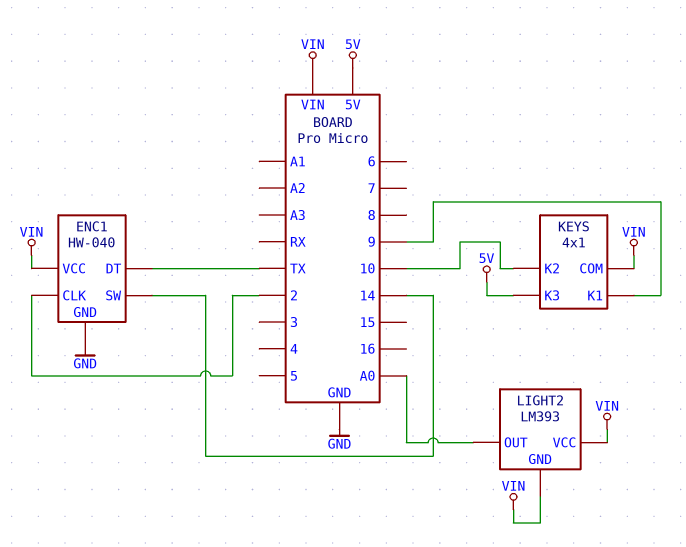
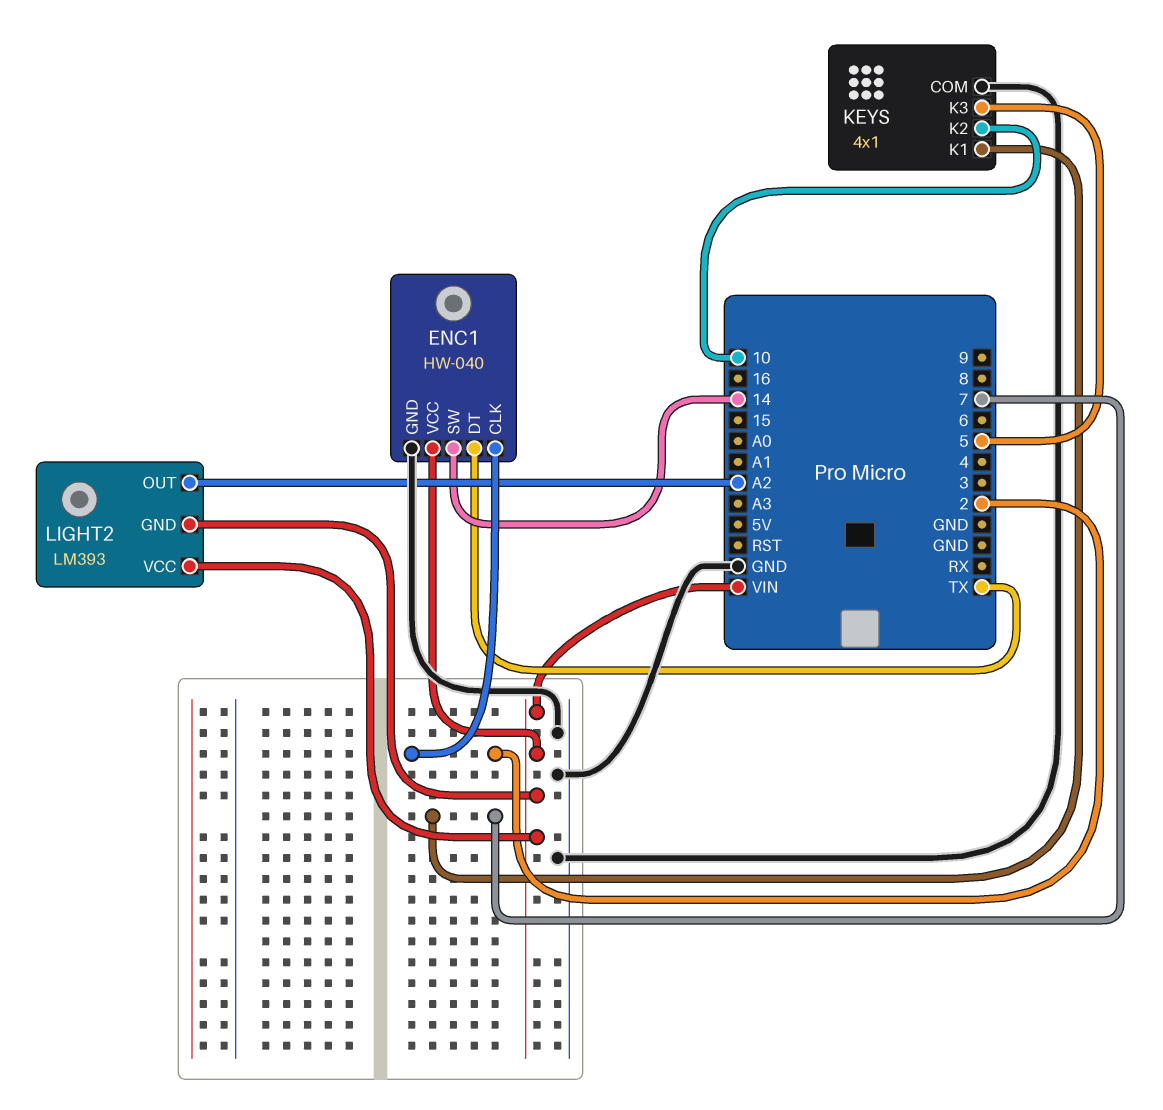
KEYS pin COM: VIN -> GND
KEYS pin K1: 9 -> 7
KEYS pin K3: 5V -> 5
LIGHT2 pin OUT: A0 -> A2

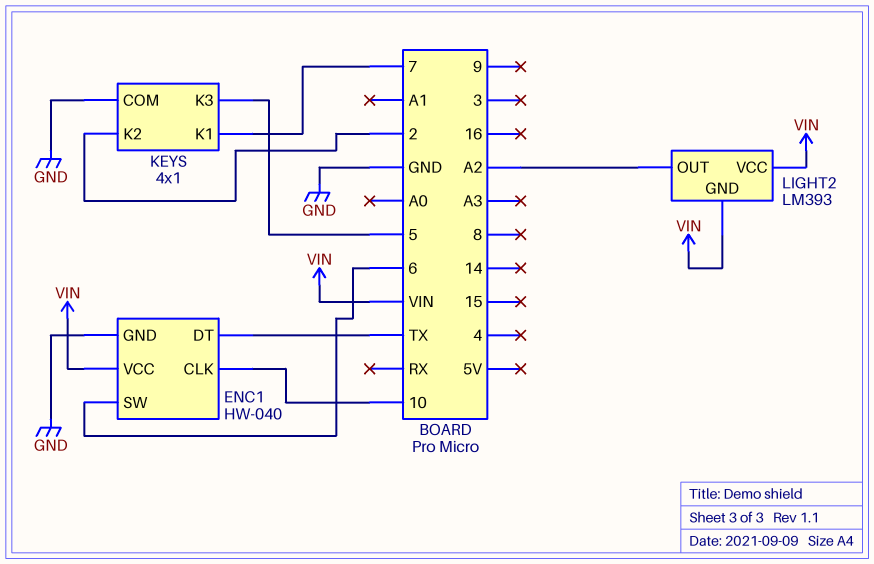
ENC1 pin CLK: 2 -> 10
ENC1 pin SW: 14 -> 6
KEYS pin K2: 10 -> 2

